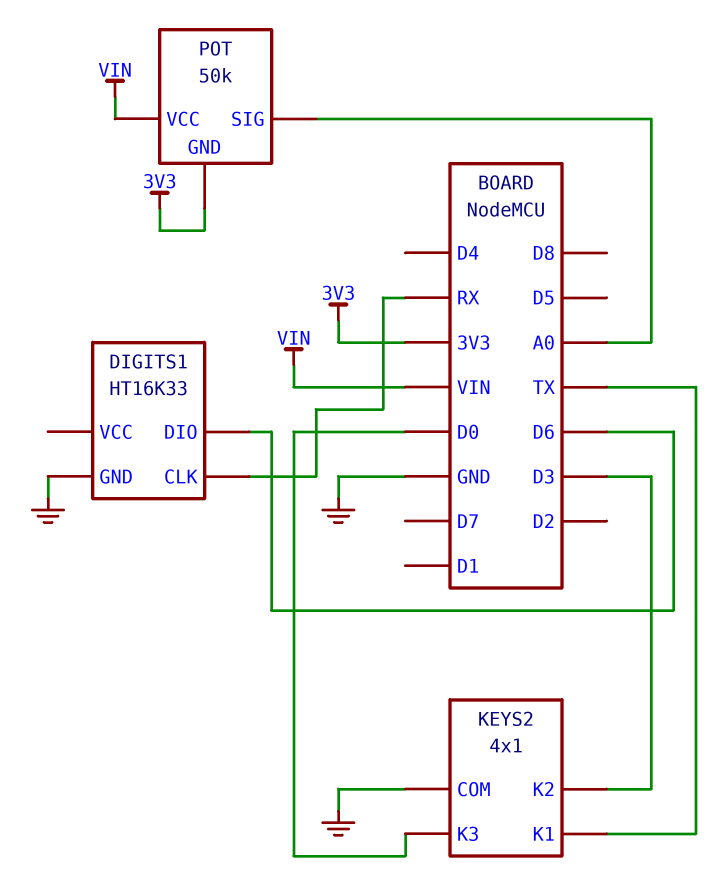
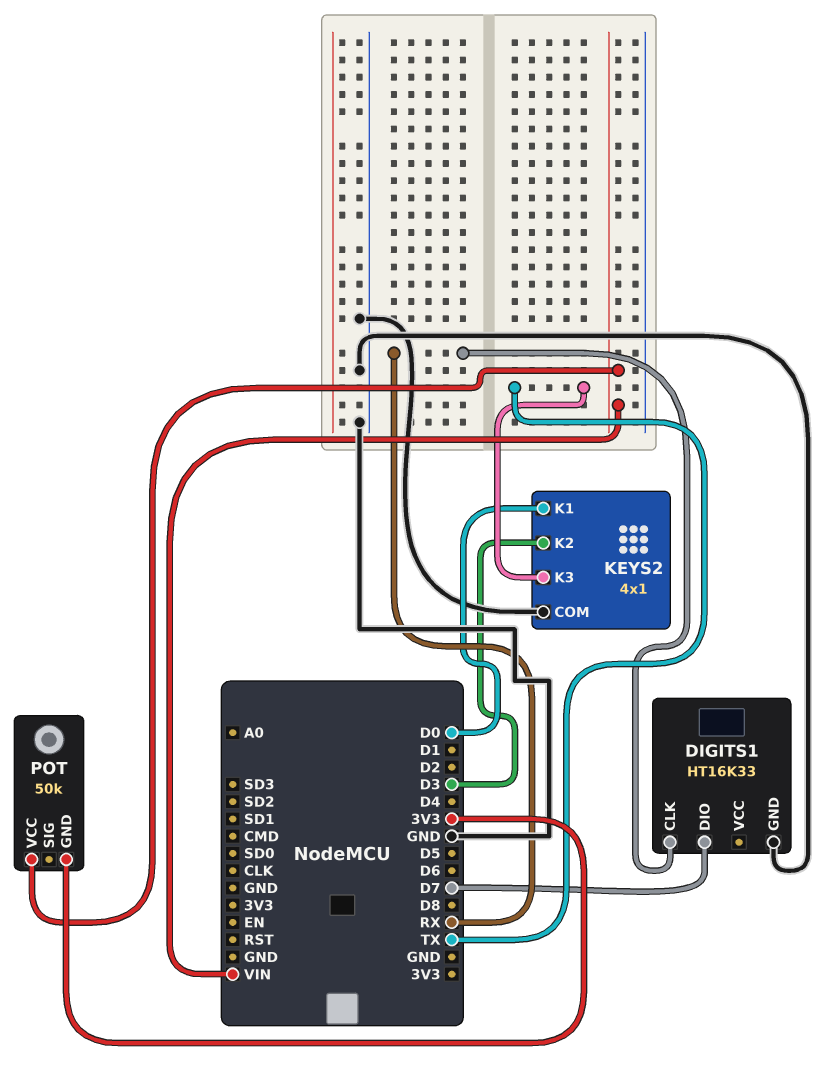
DIGITS1 pin DIO: D6 -> D7
KEYS2 pin K1: TX -> D0
KEYS2 pin K3: D0 -> TX
POT pin SIG: A0 -> none

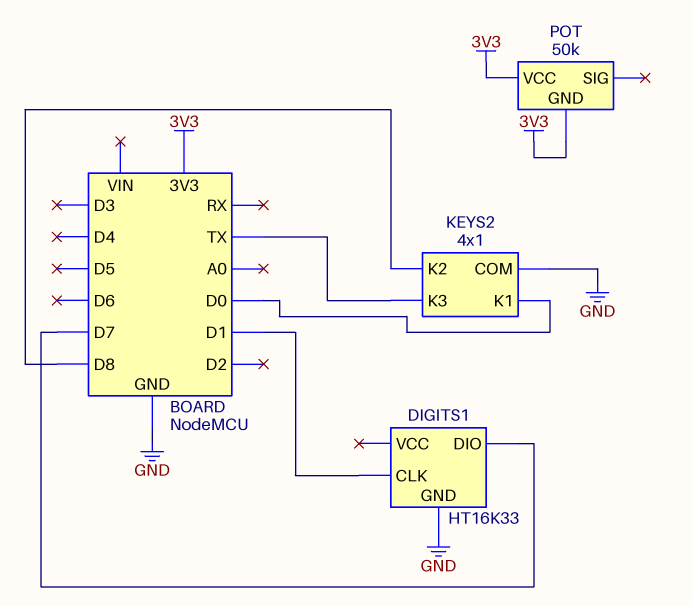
DIGITS1 pin CLK: RX -> D1
KEYS2 pin K2: D3 -> D8
POT pin VCC: VIN -> 3V3

